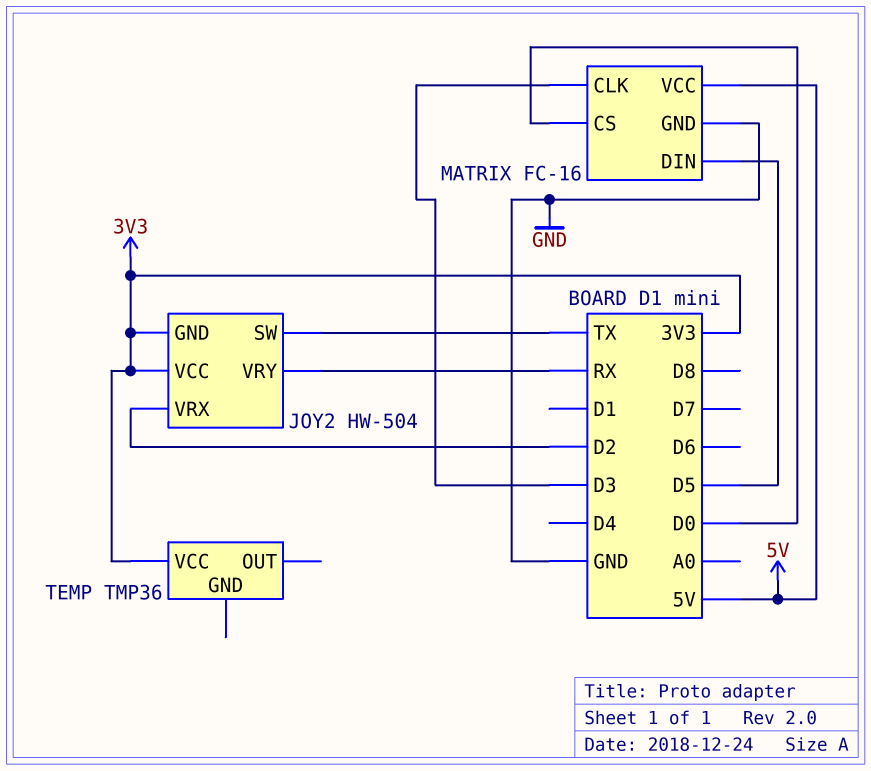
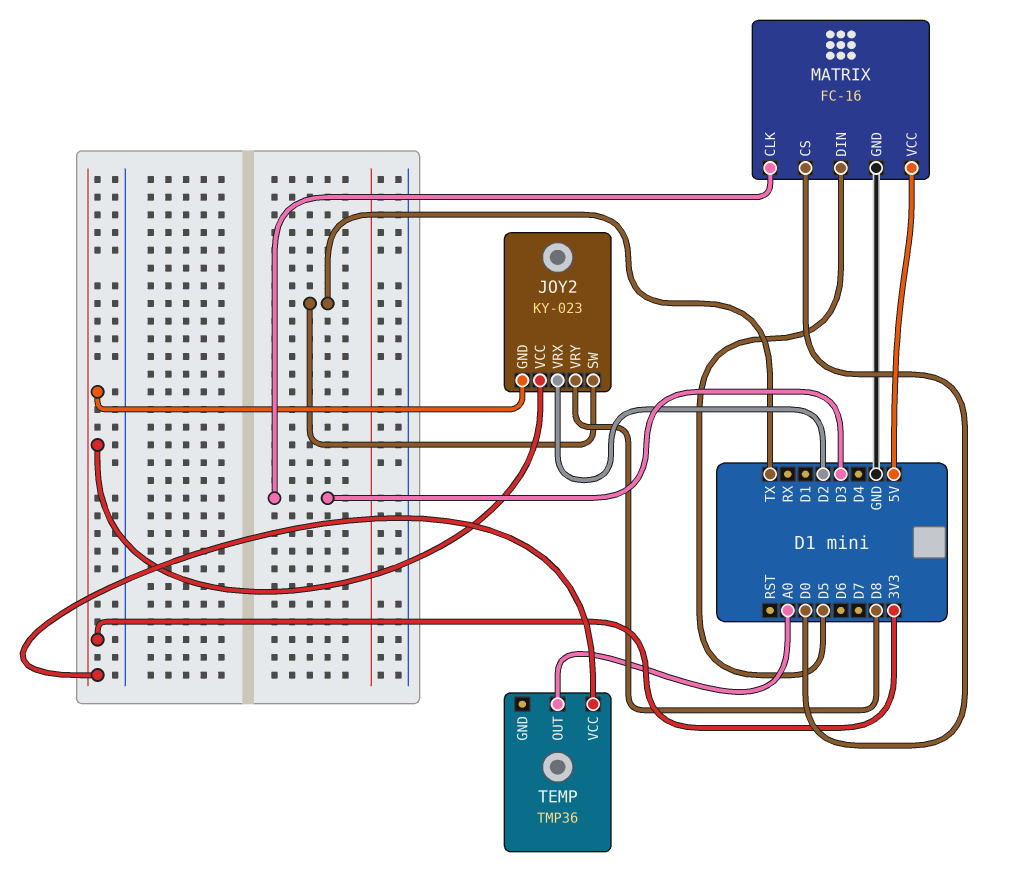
JOY2: HW-504 -> KY-023
JOY2 pin VRY: RX -> D8
TEMP pin OUT: none -> A0

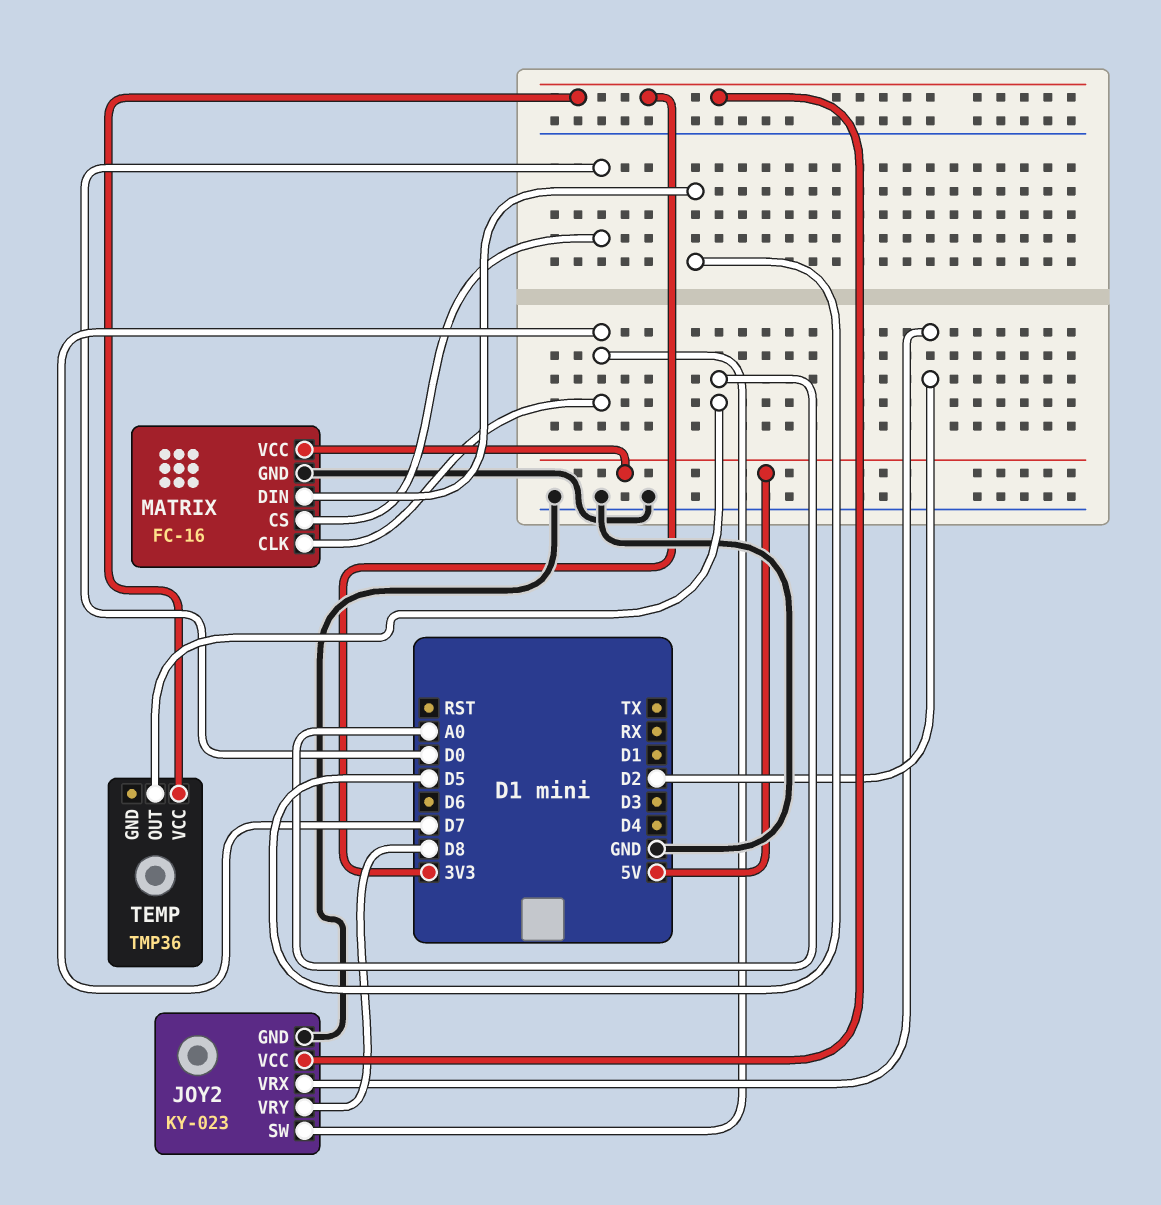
JOY2 pin GND: 3V3 -> GND
JOY2 pin SW: TX -> D7
MATRIX pin CLK: D3 -> D7

